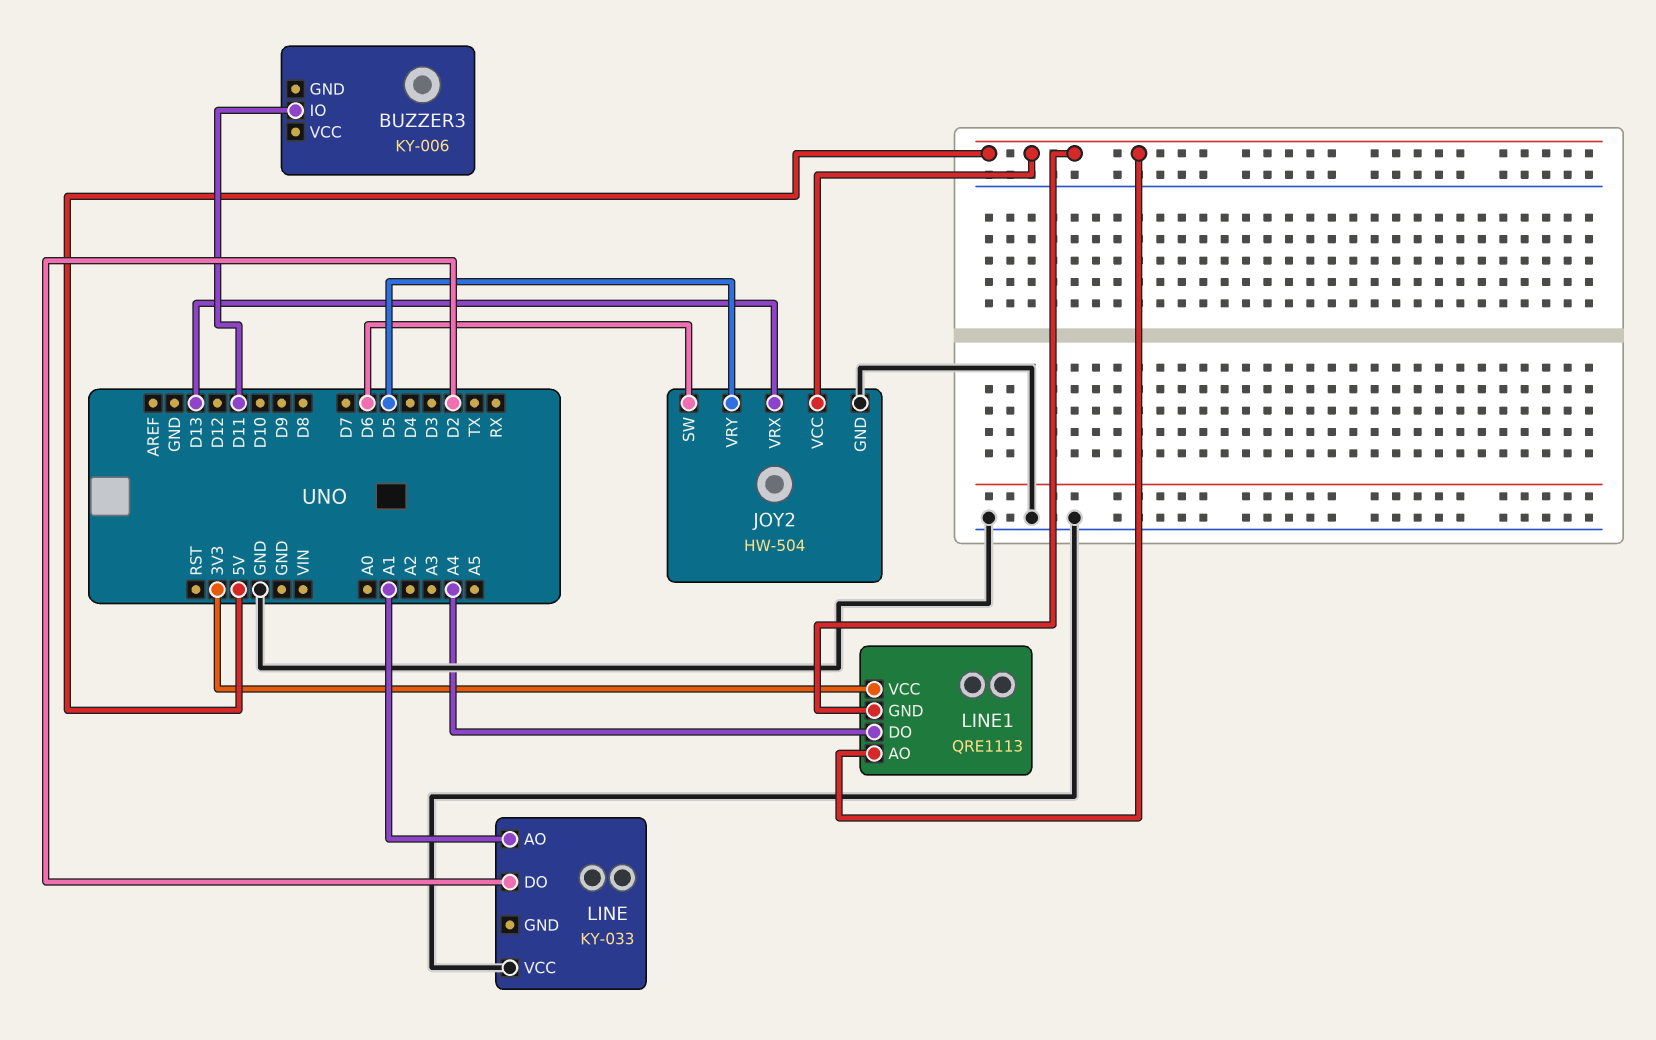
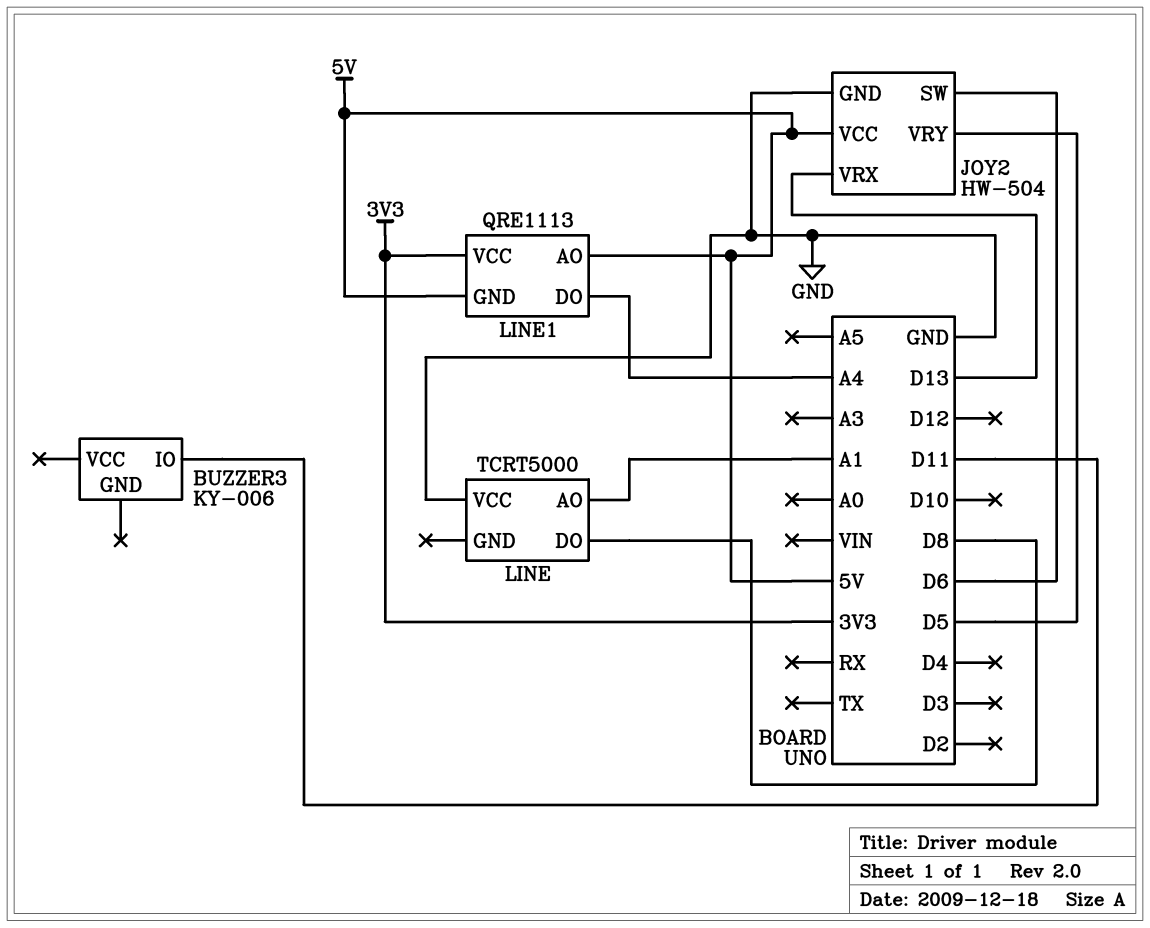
LINE: KY-033 -> TCRT5000
LINE pin DO: D2 -> D8

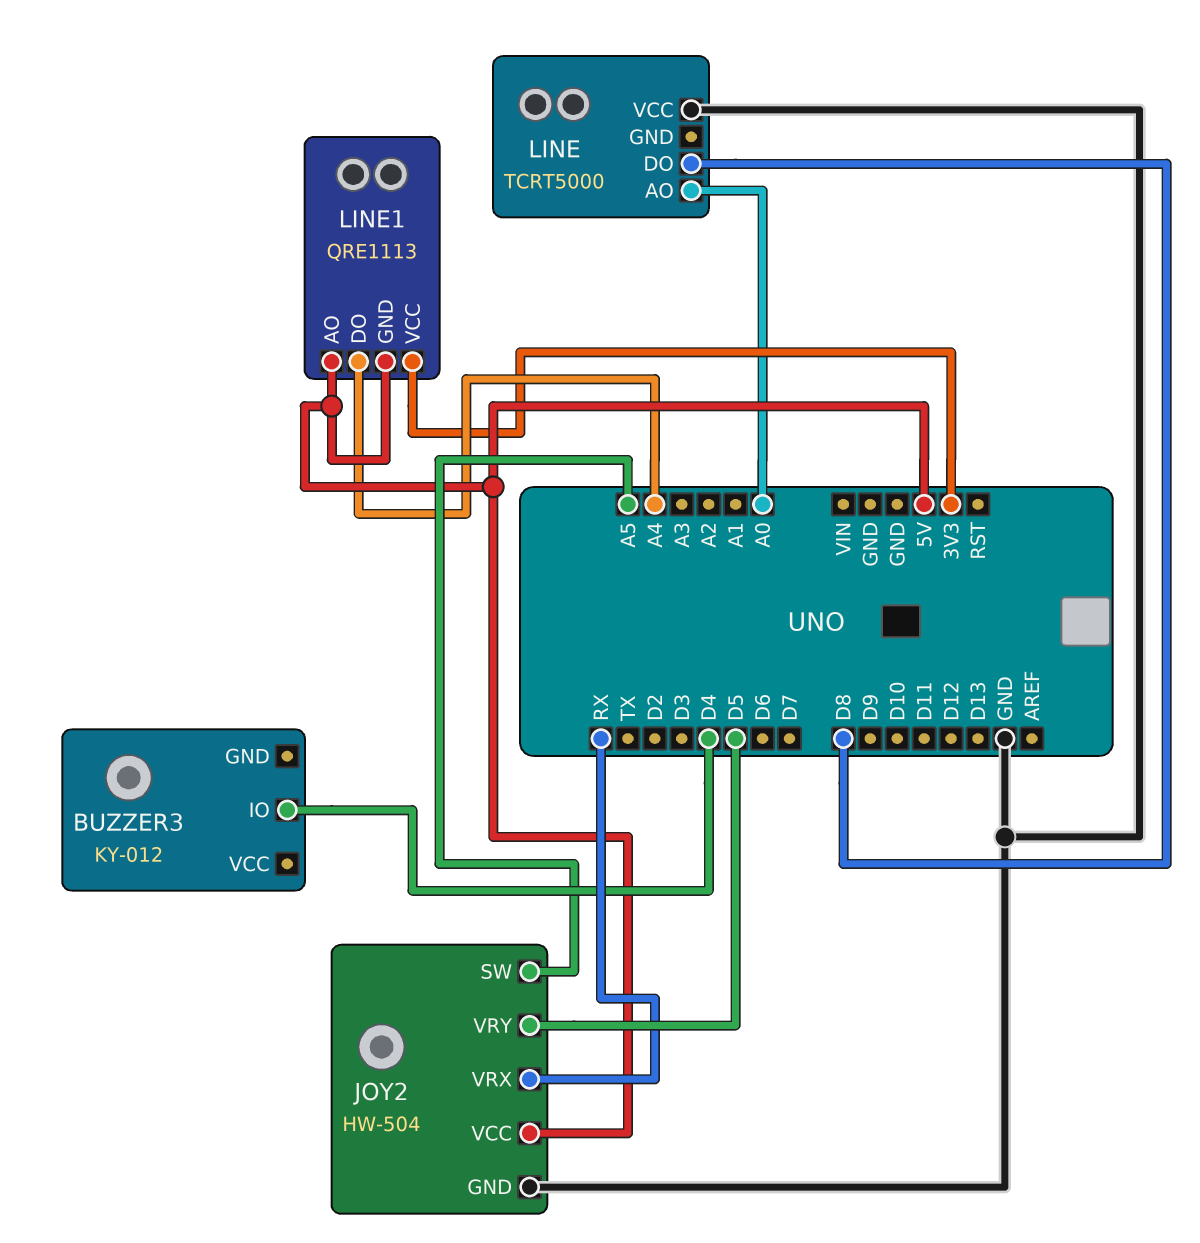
BUZZER3: KY-006 -> KY-012
BUZZER3 pin IO: D11 -> D4
JOY2 pin SW: D6 -> A5
JOY2 pin VRX: D13 -> RX
LINE pin AO: A1 -> A0

